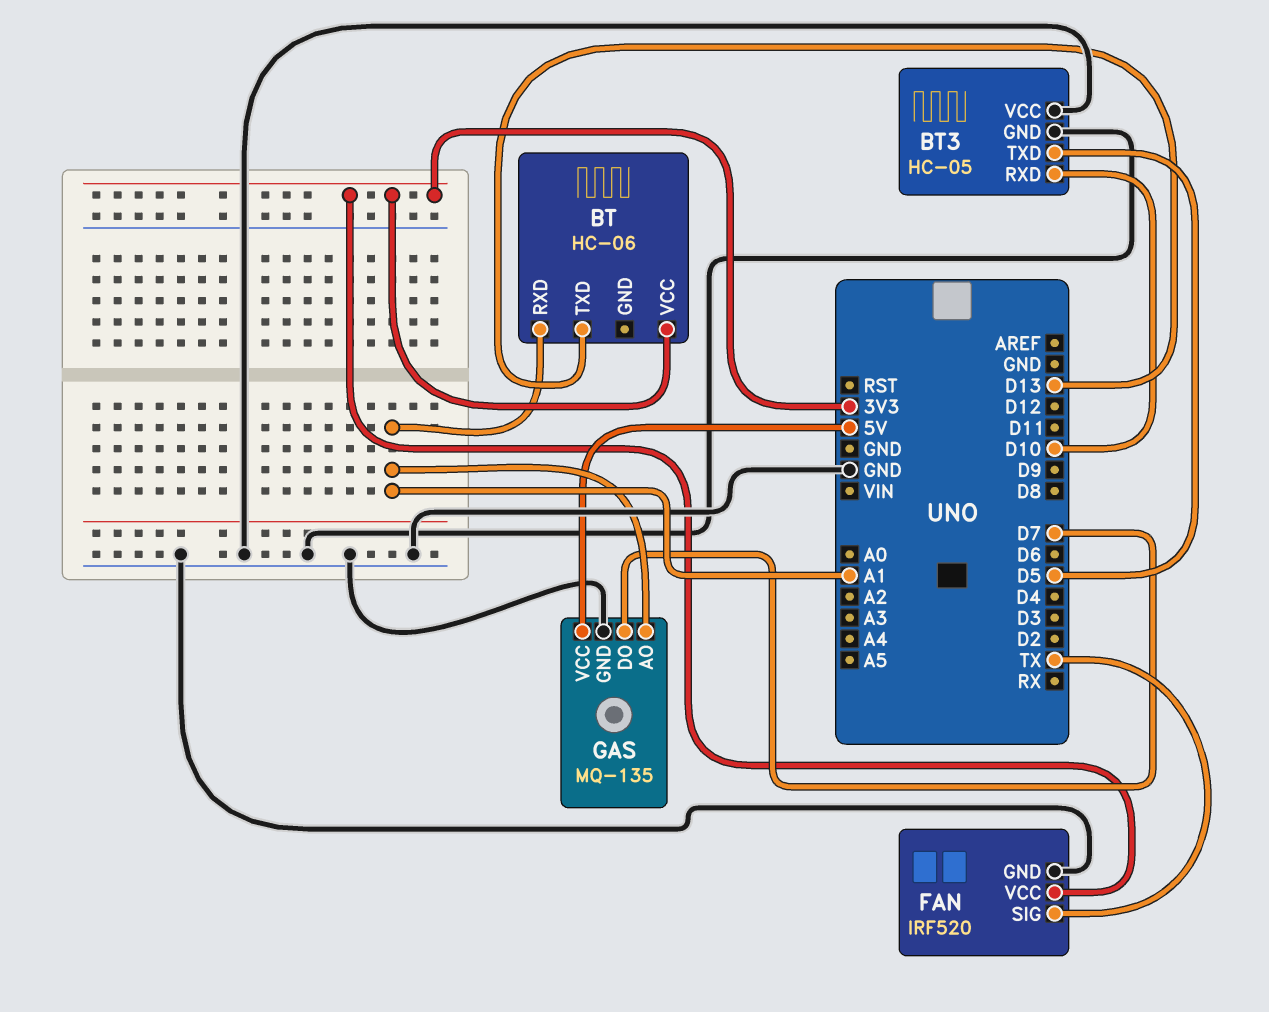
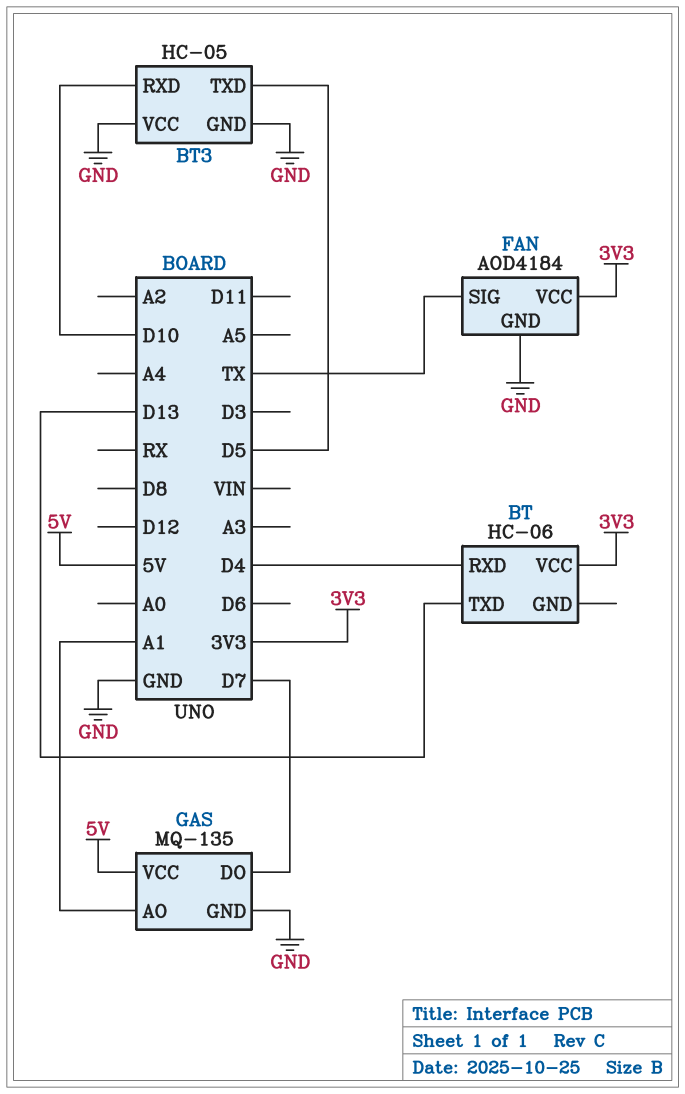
BT pin RXD: A1 -> D4
FAN: IRF520 -> AOD4184

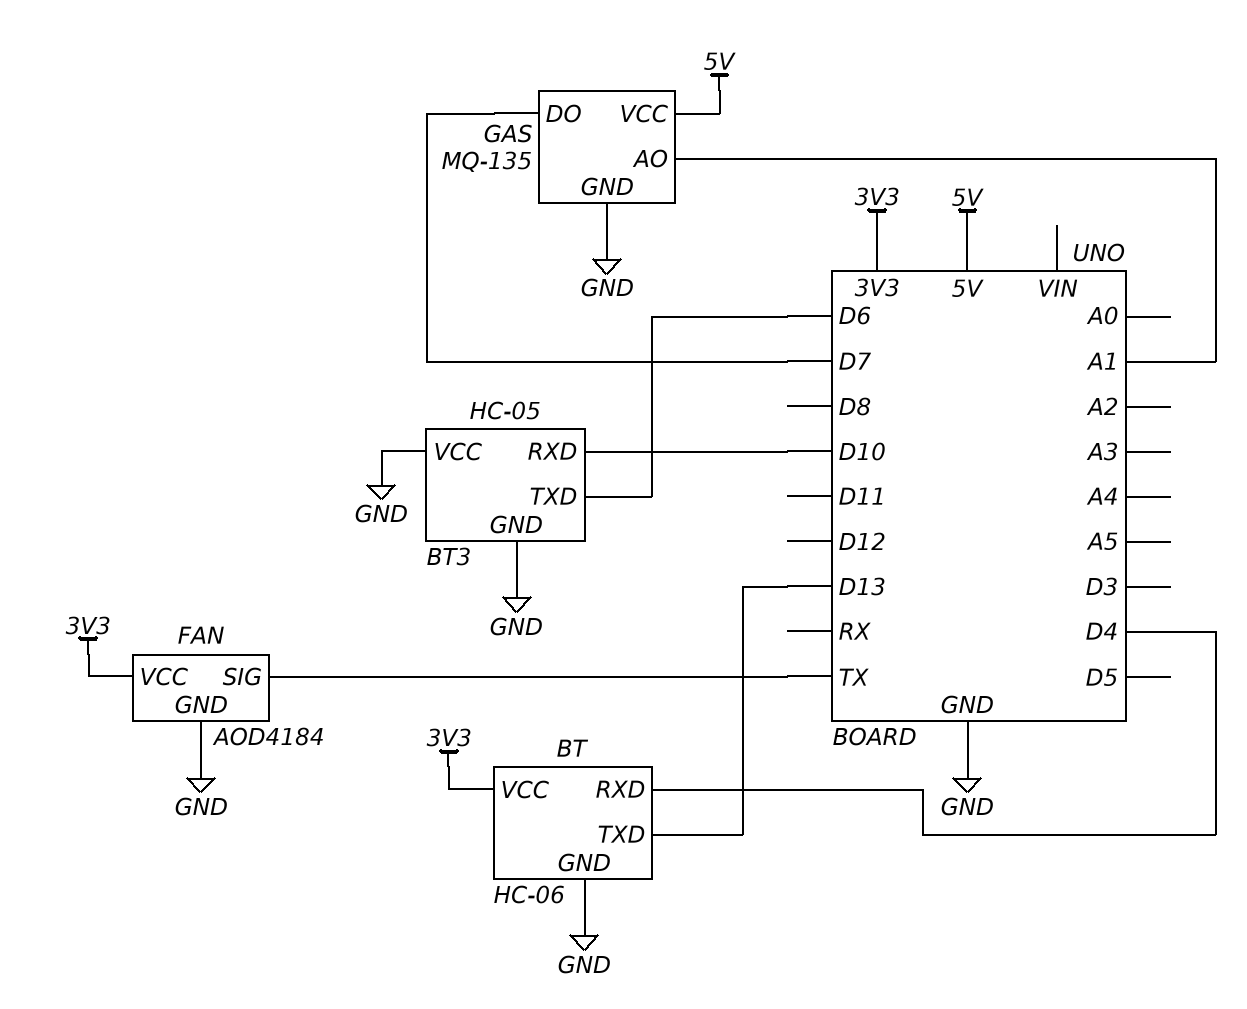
BT pin GND: none -> GND
BT3 pin TXD: D5 -> D6

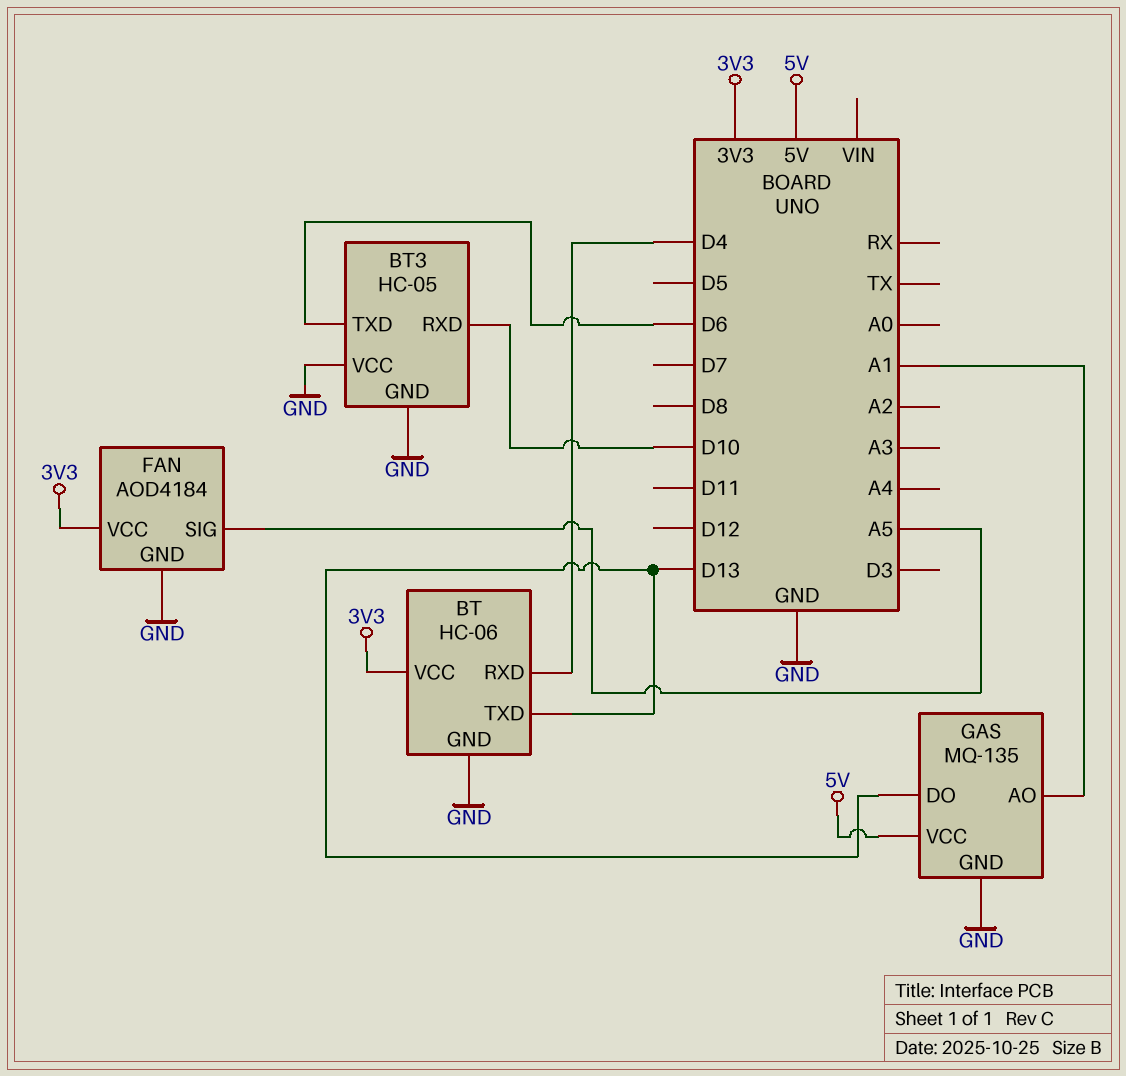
FAN pin SIG: TX -> A5
GAS pin DO: D7 -> D13

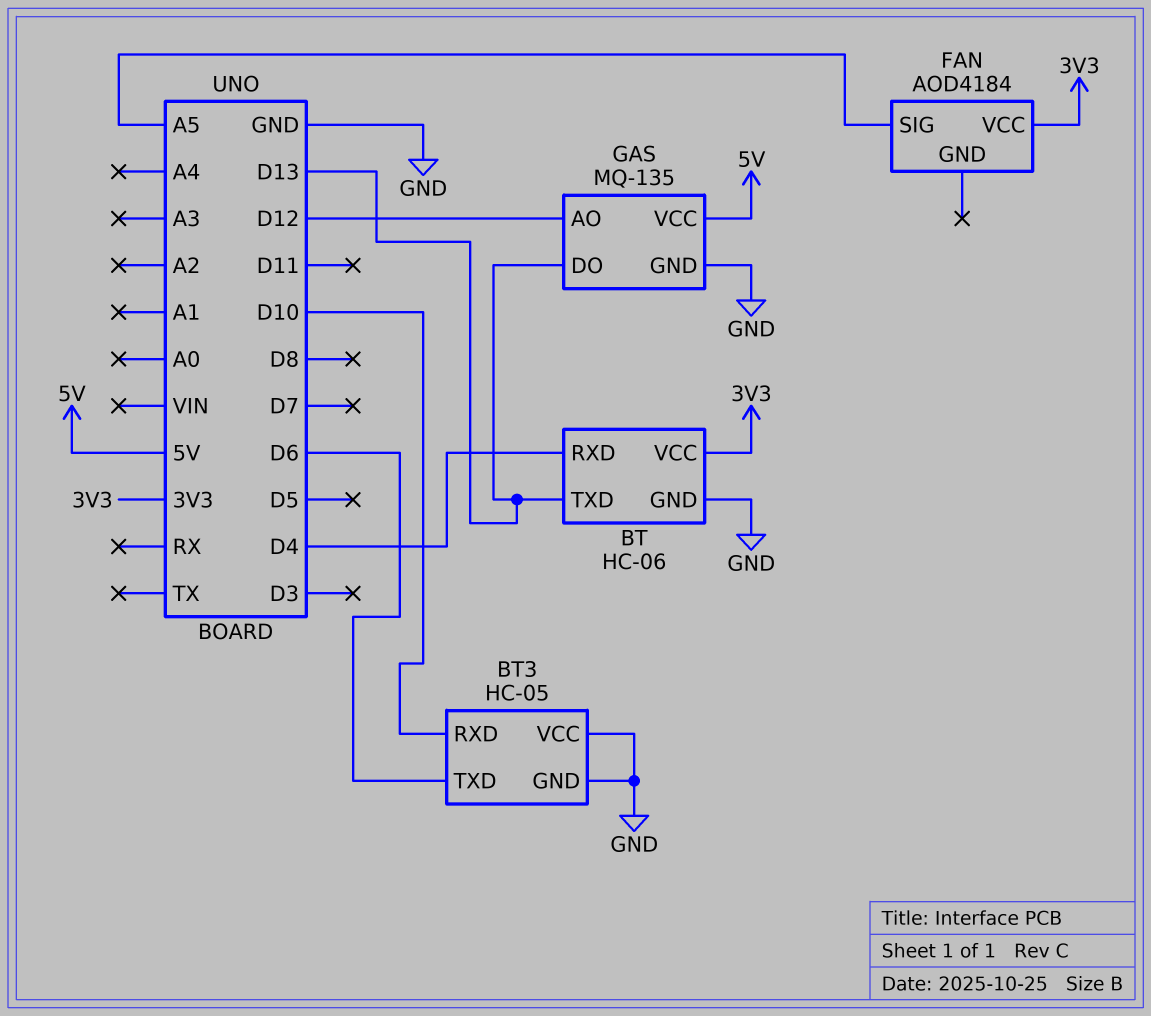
FAN pin GND: GND -> none
GAS pin AO: A1 -> D12

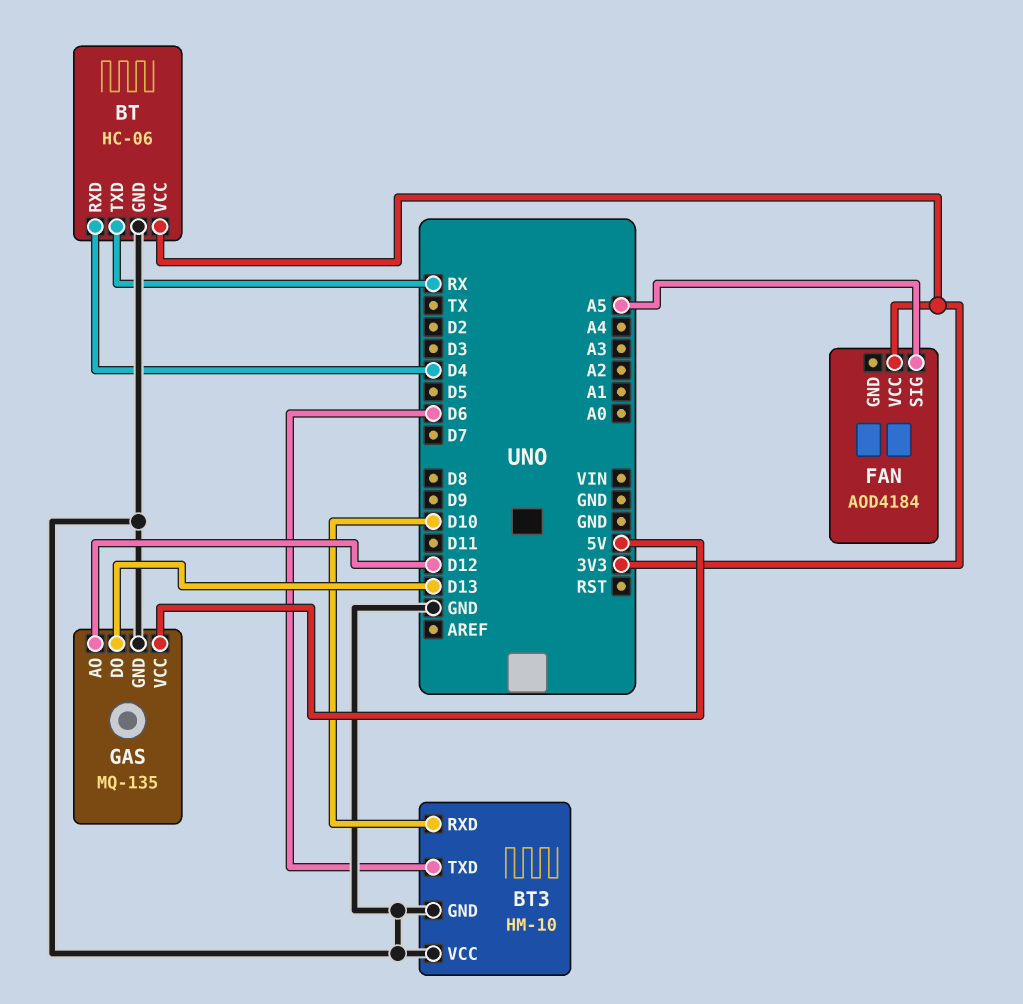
BT pin TXD: D13 -> RX
BT3: HC-05 -> HM-10

